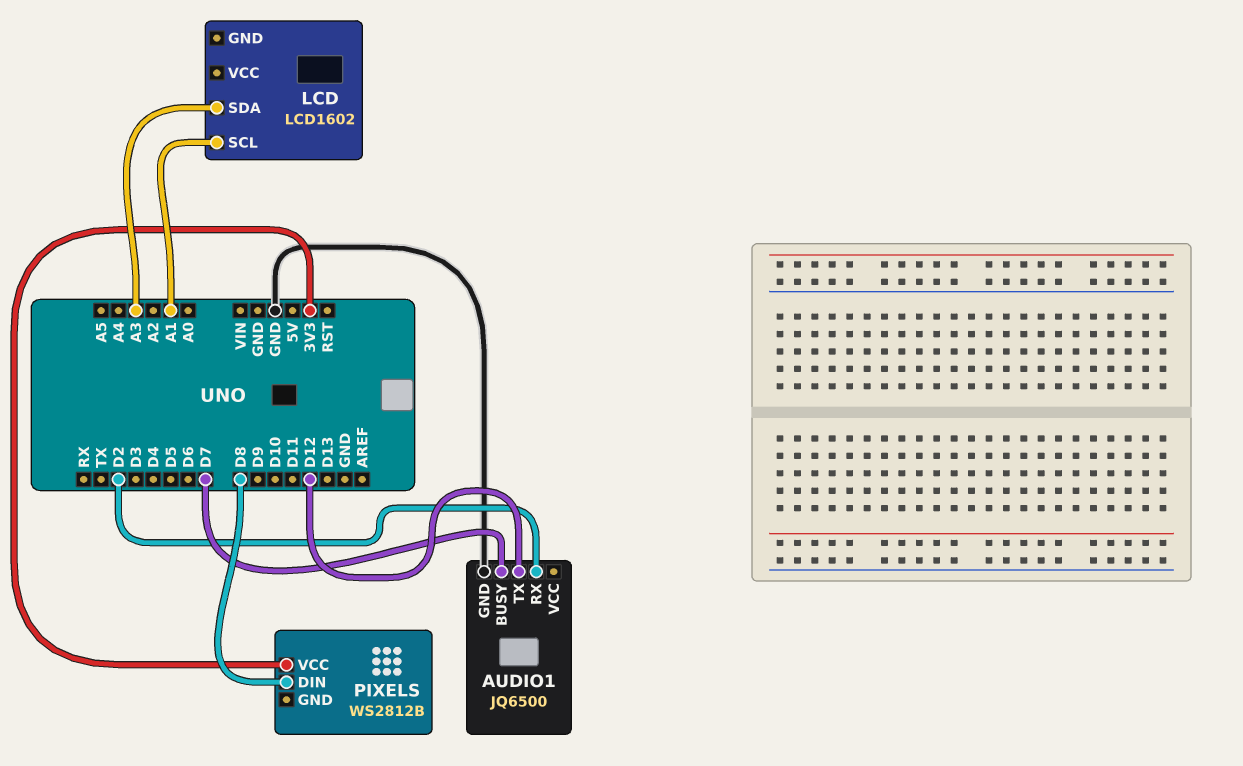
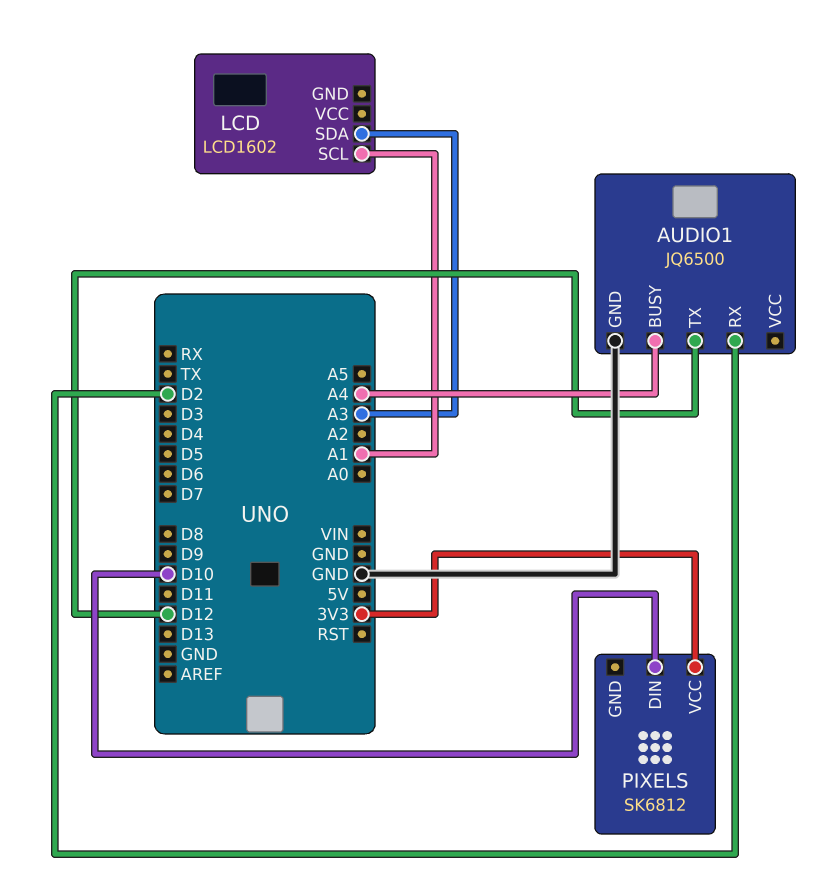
AUDIO1 pin BUSY: D7 -> A4
PIXELS: WS2812B -> SK6812
PIXELS pin DIN: D8 -> D10

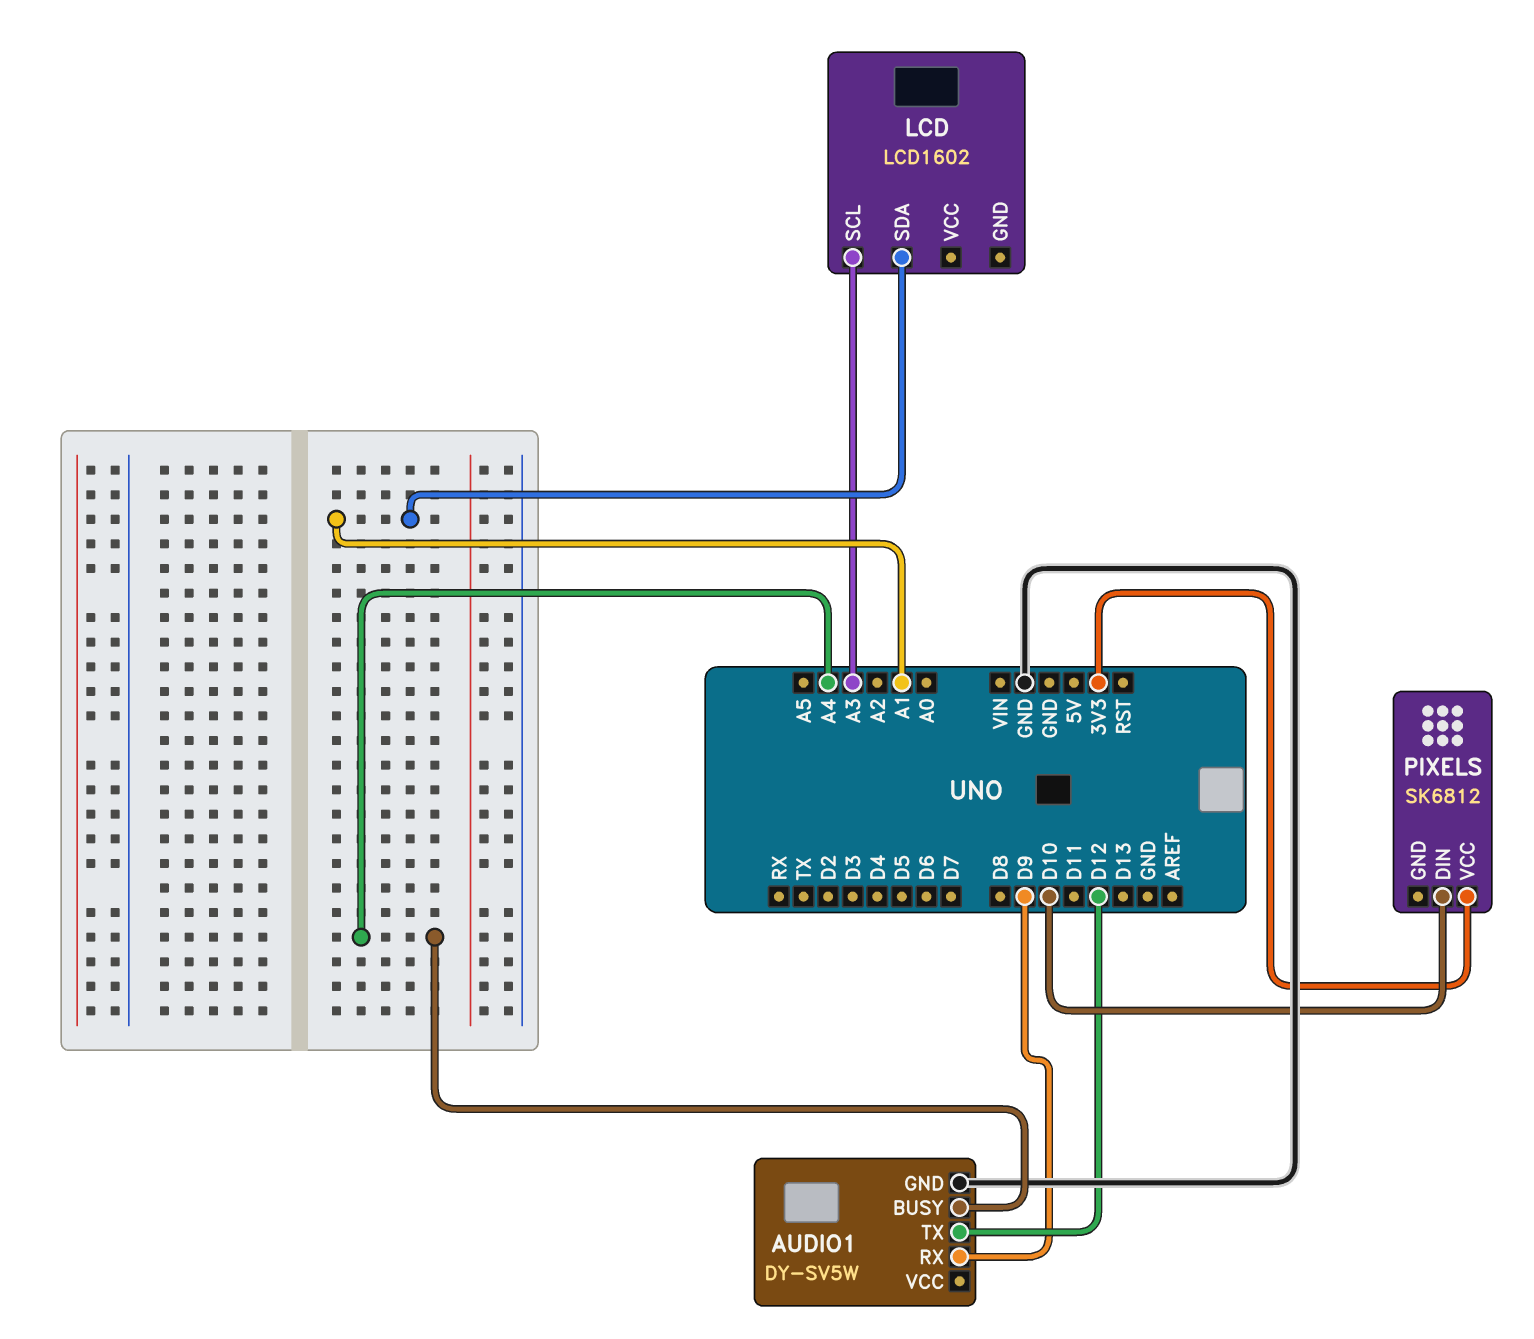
AUDIO1: JQ6500 -> DY-SV5W
AUDIO1 pin RX: D2 -> D9
LCD pin SCL: A1 -> A3
LCD pin SDA: A3 -> A1

